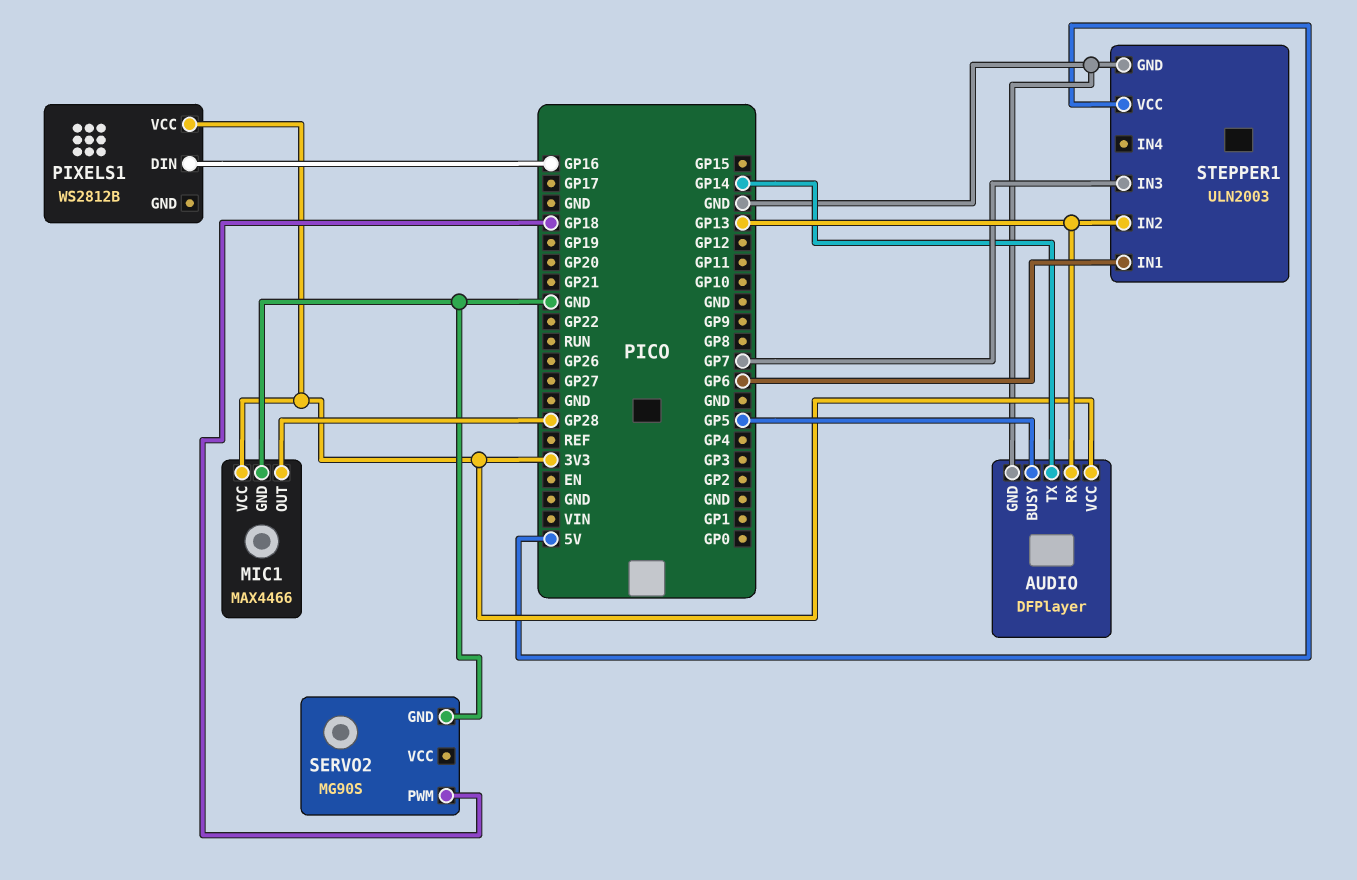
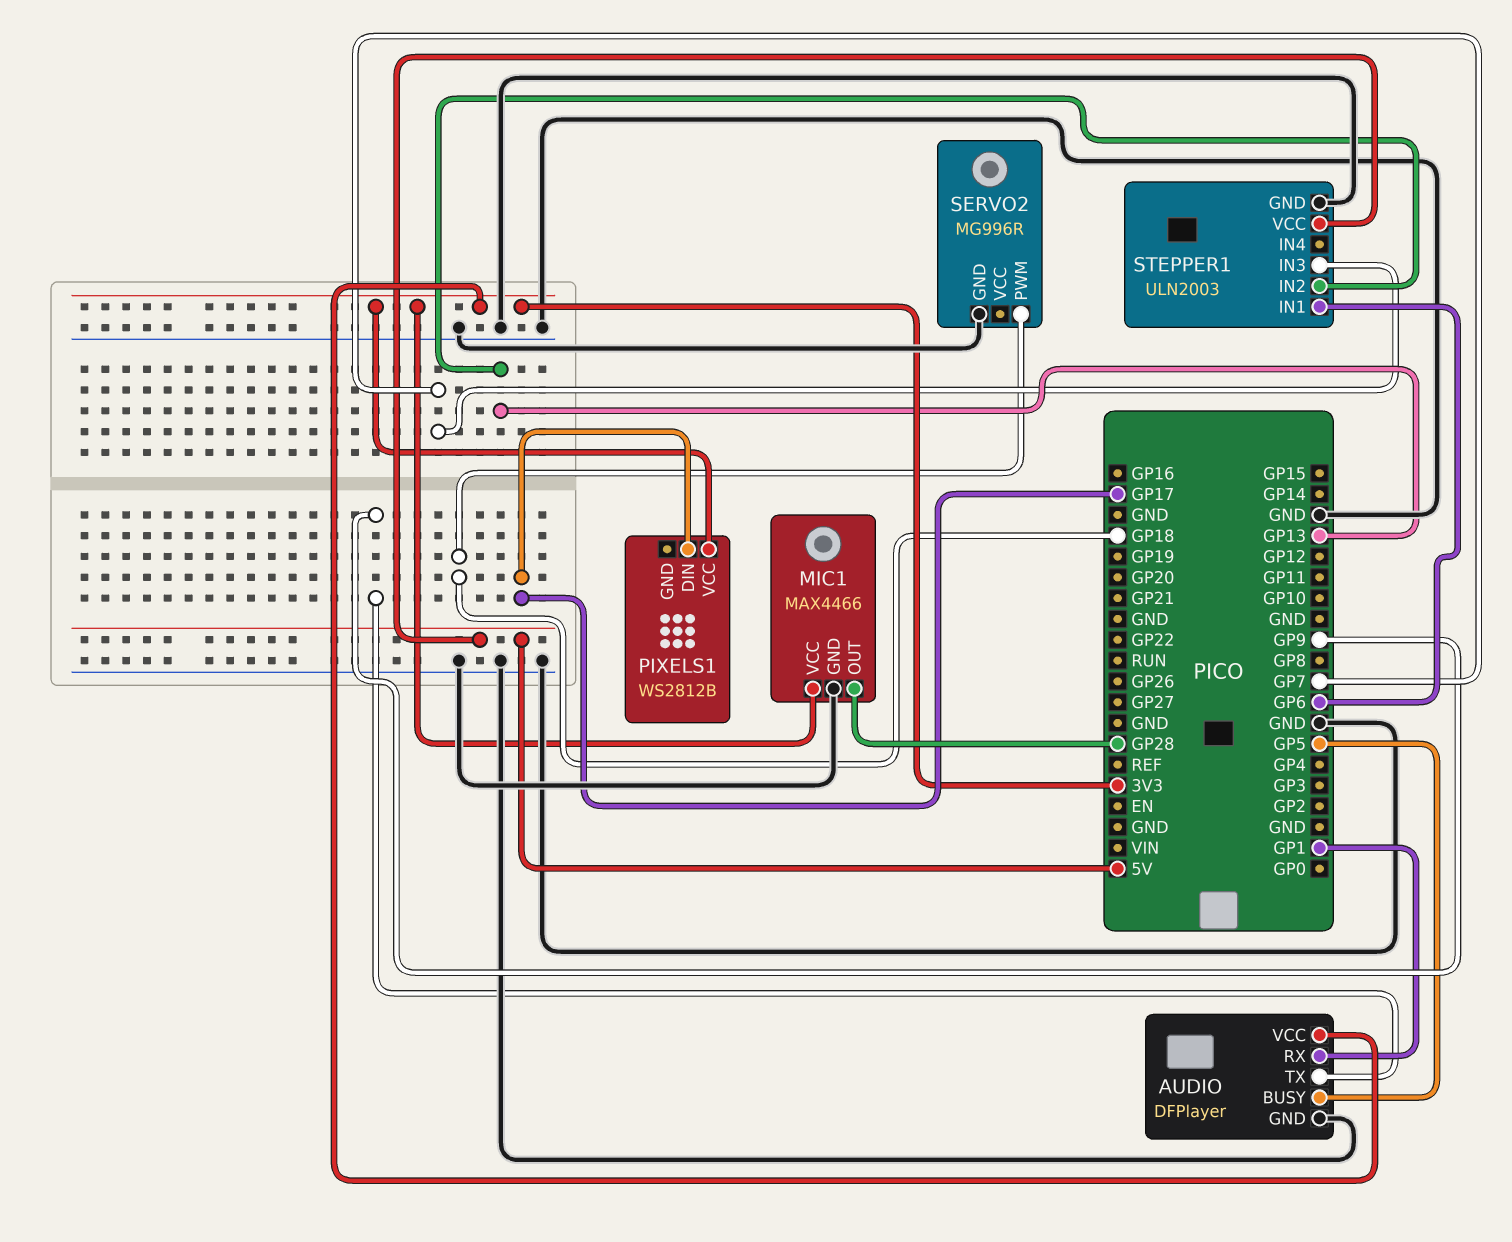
AUDIO pin RX: GP13 -> GP1
AUDIO pin TX: GP14 -> GP9
PIXELS1 pin DIN: GP16 -> GP17
SERVO2: MG90S -> MG996R

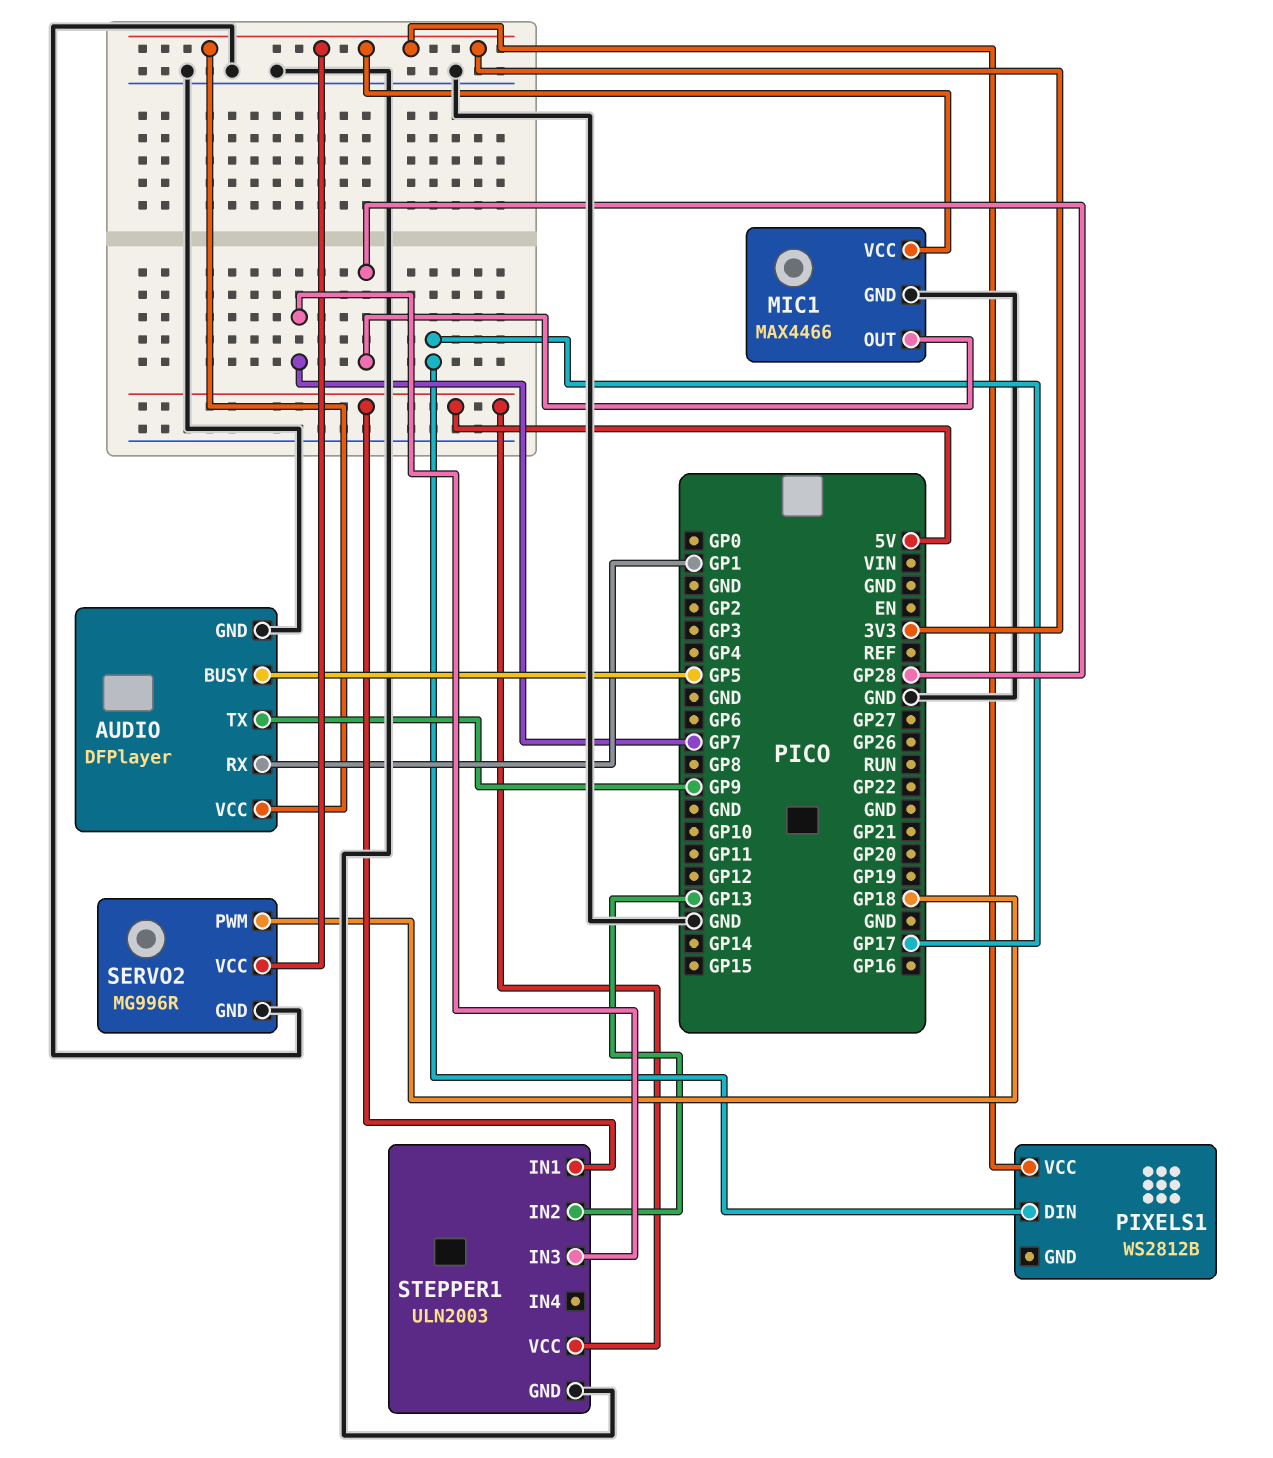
SERVO2 pin VCC: none -> 3V3
STEPPER1 pin IN1: GP6 -> 5V

